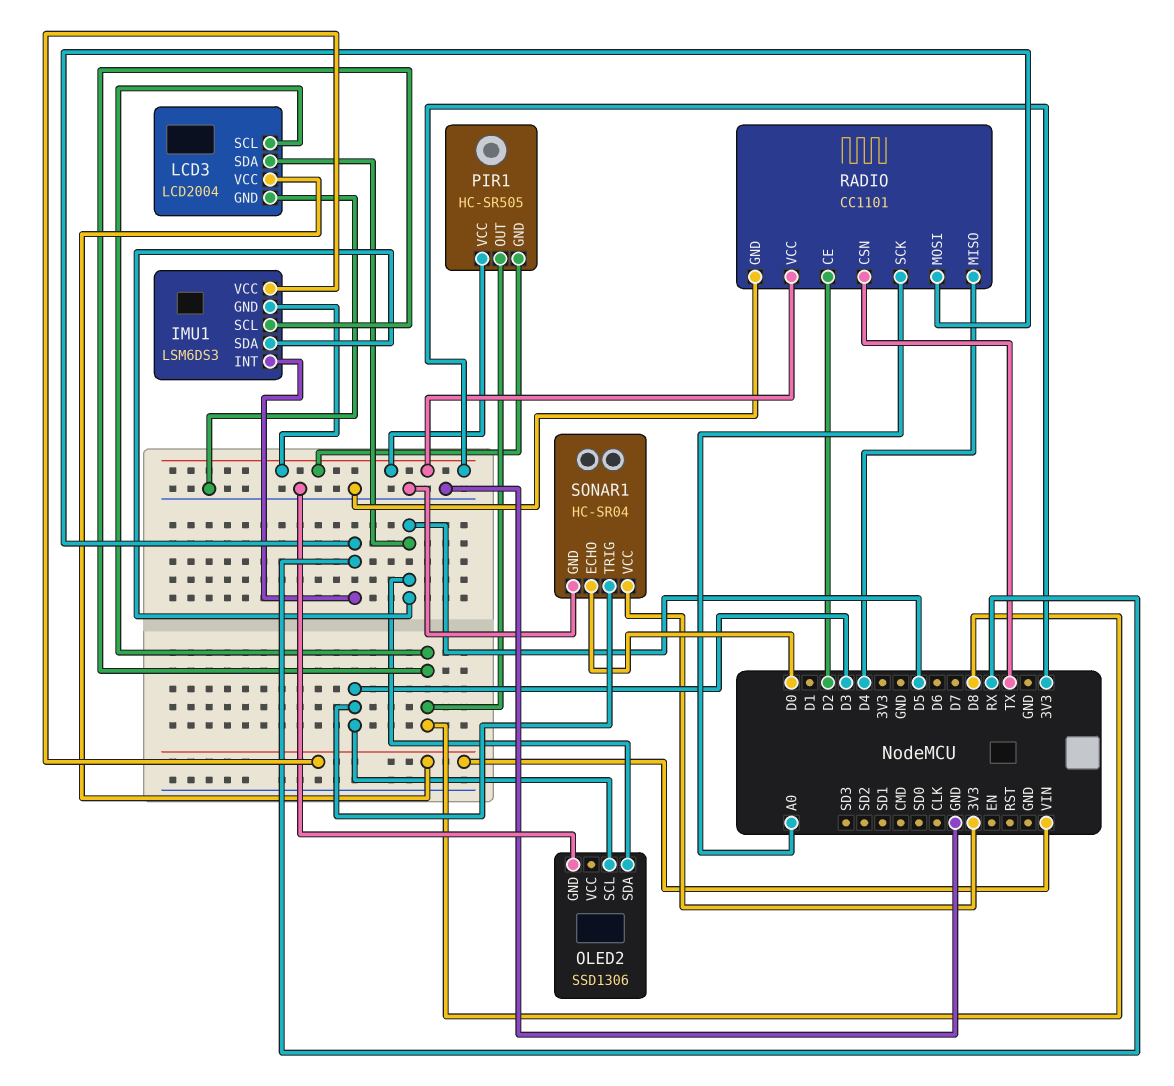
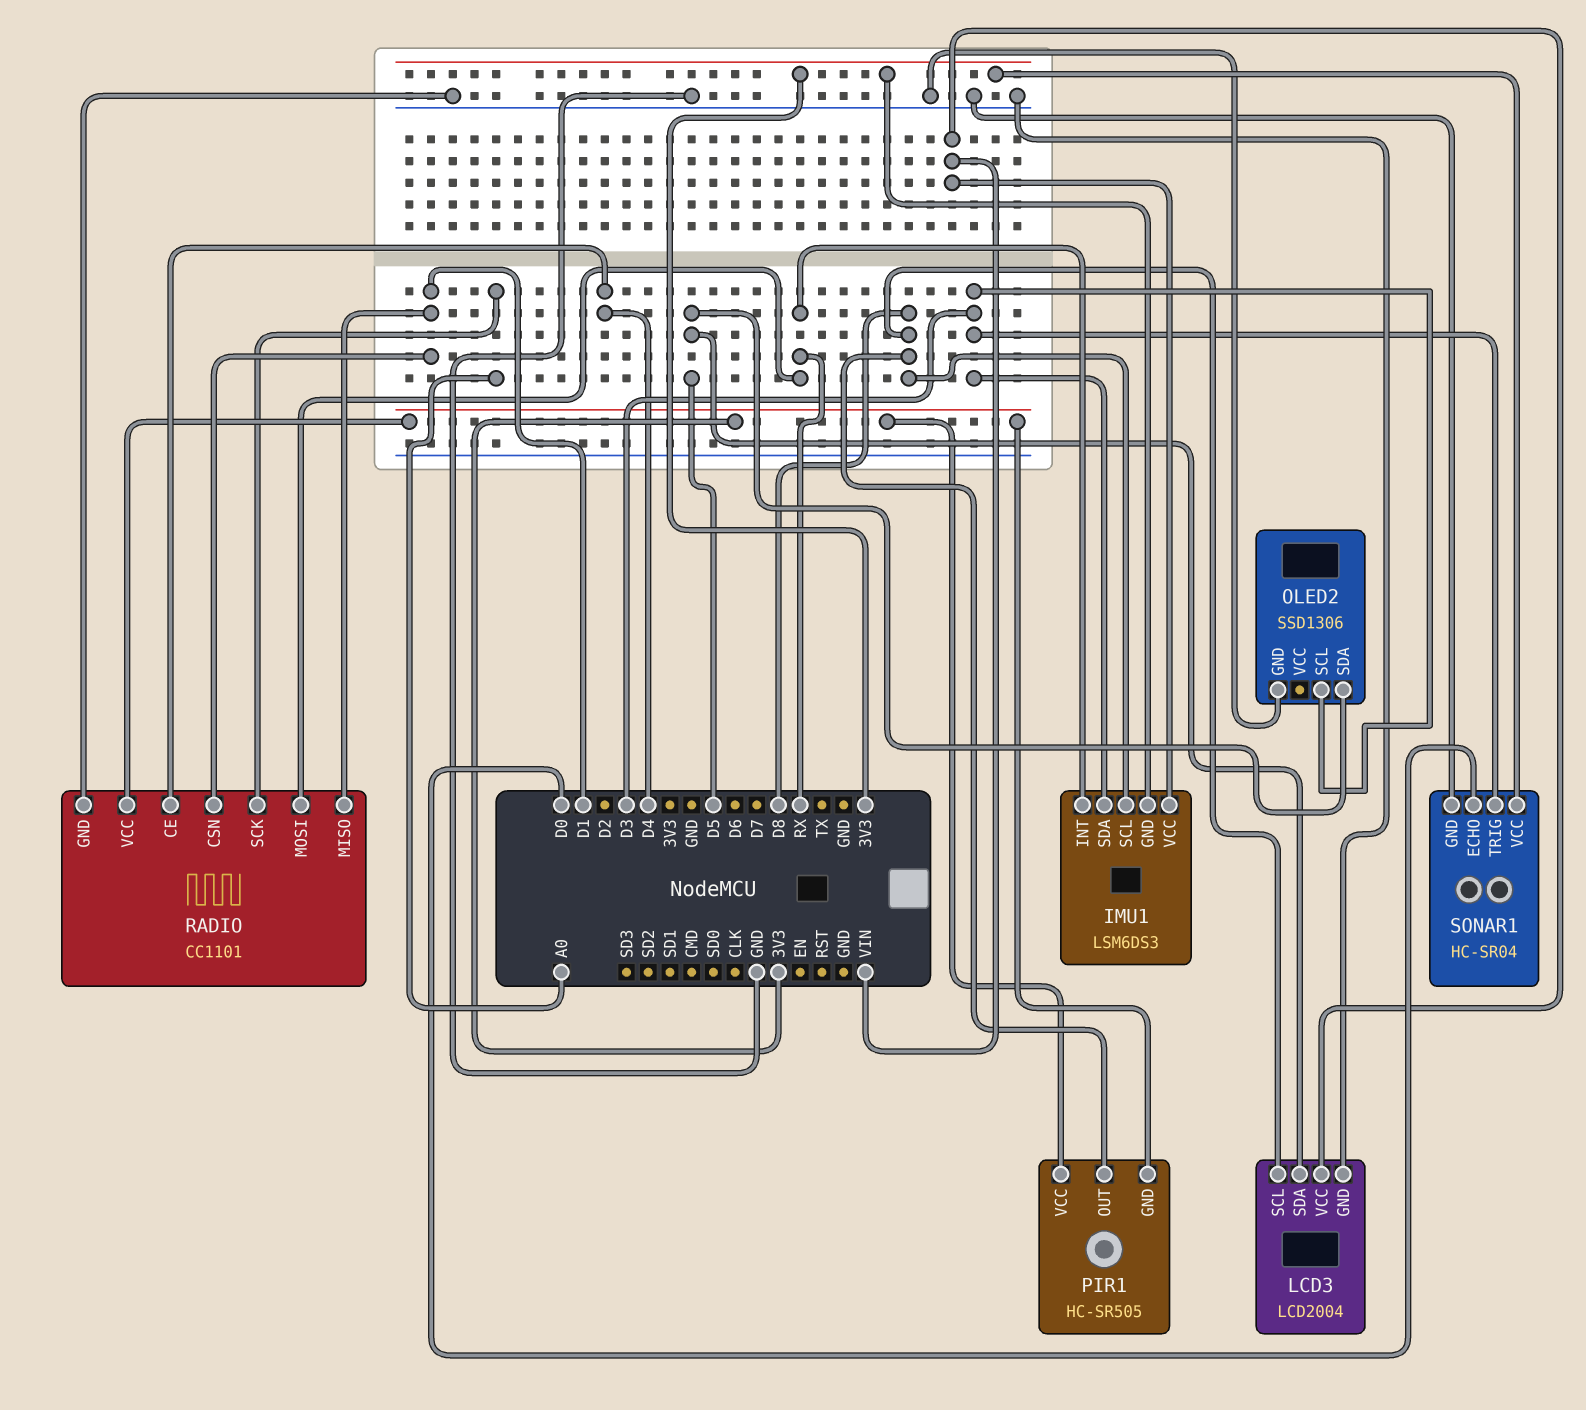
IMU1 pin SDA: D5 -> D3
RADIO pin CE: D2 -> D4
RADIO pin CSN: TX -> D1
RADIO pin MISO: D4 -> D1

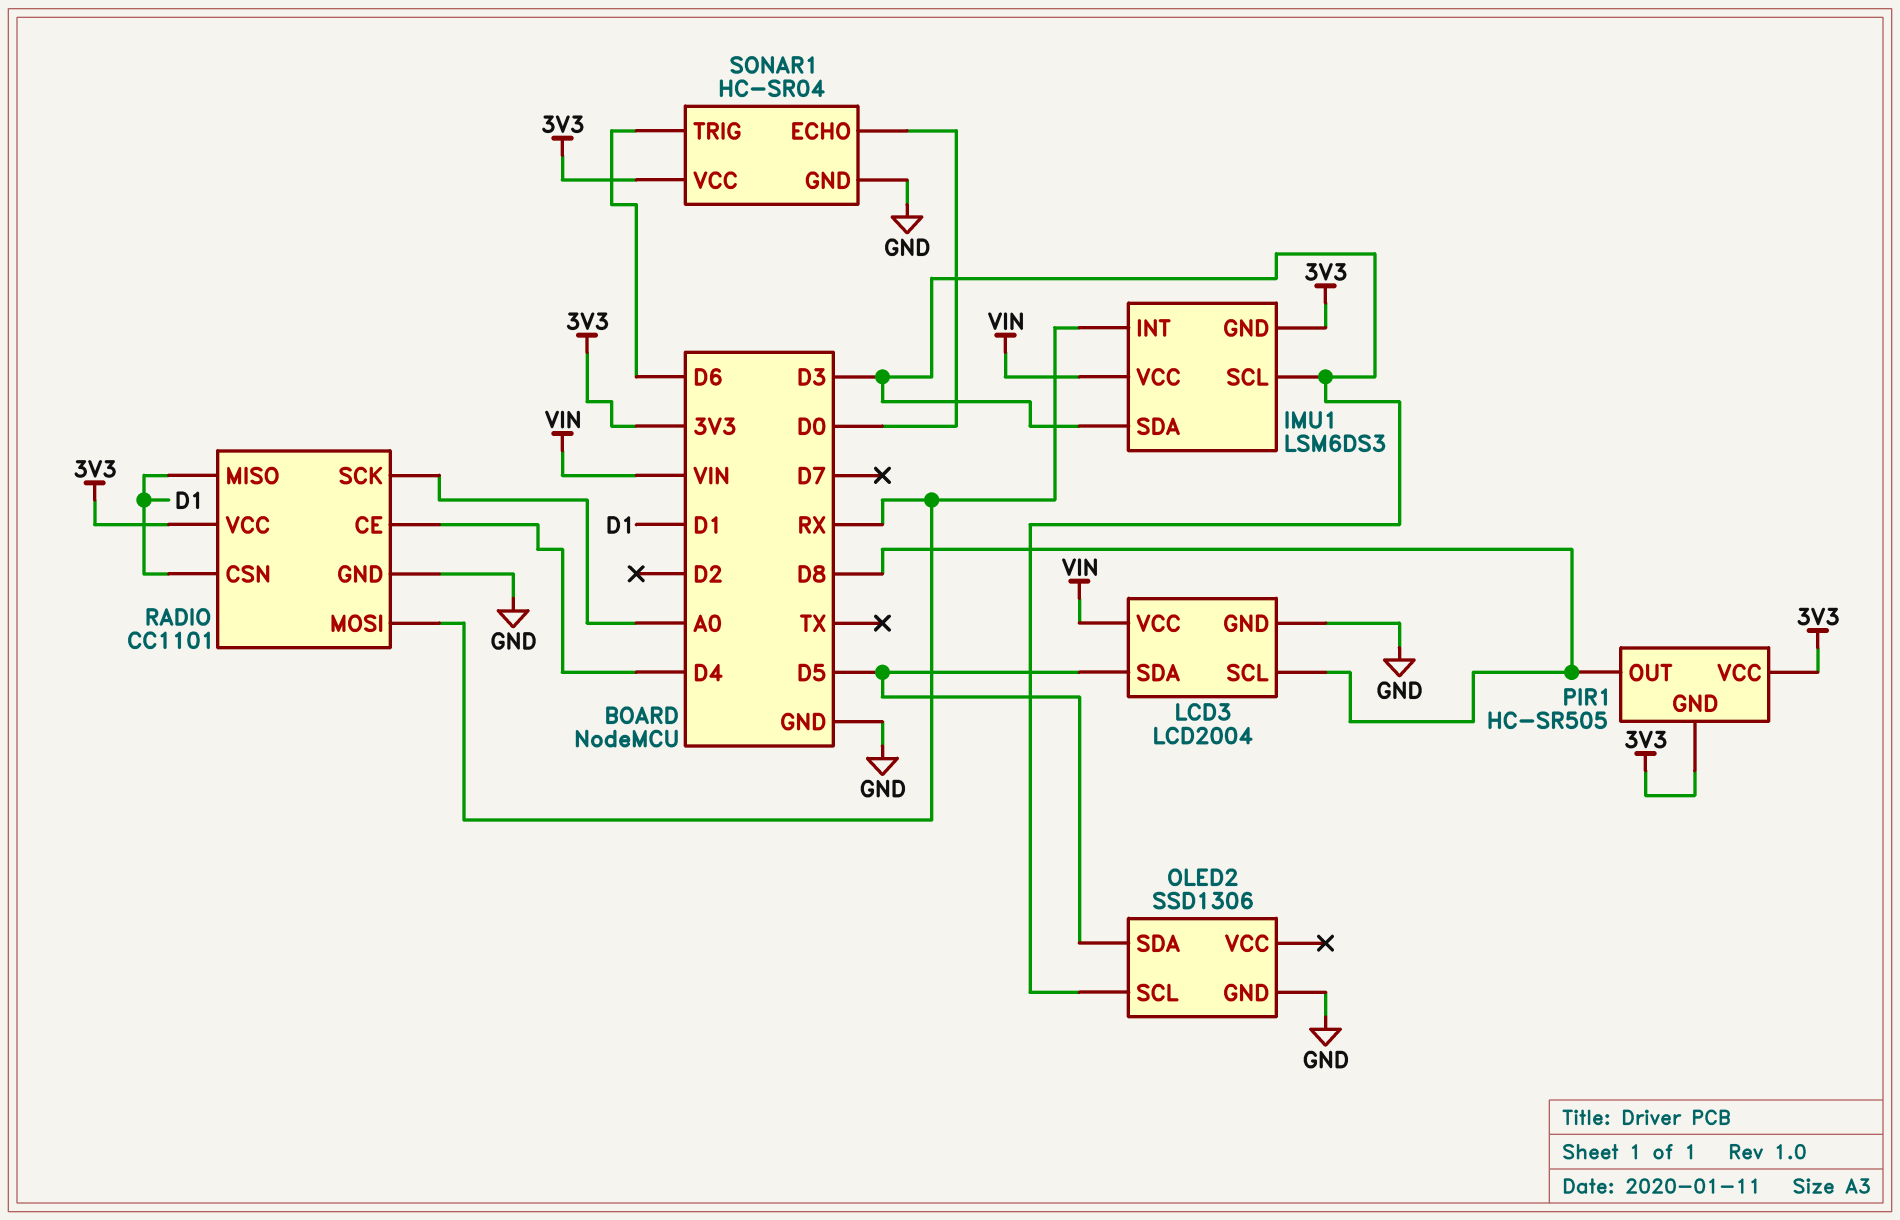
IMU1 pin SCL: D8 -> D3
SONAR1 pin TRIG: D3 -> D6

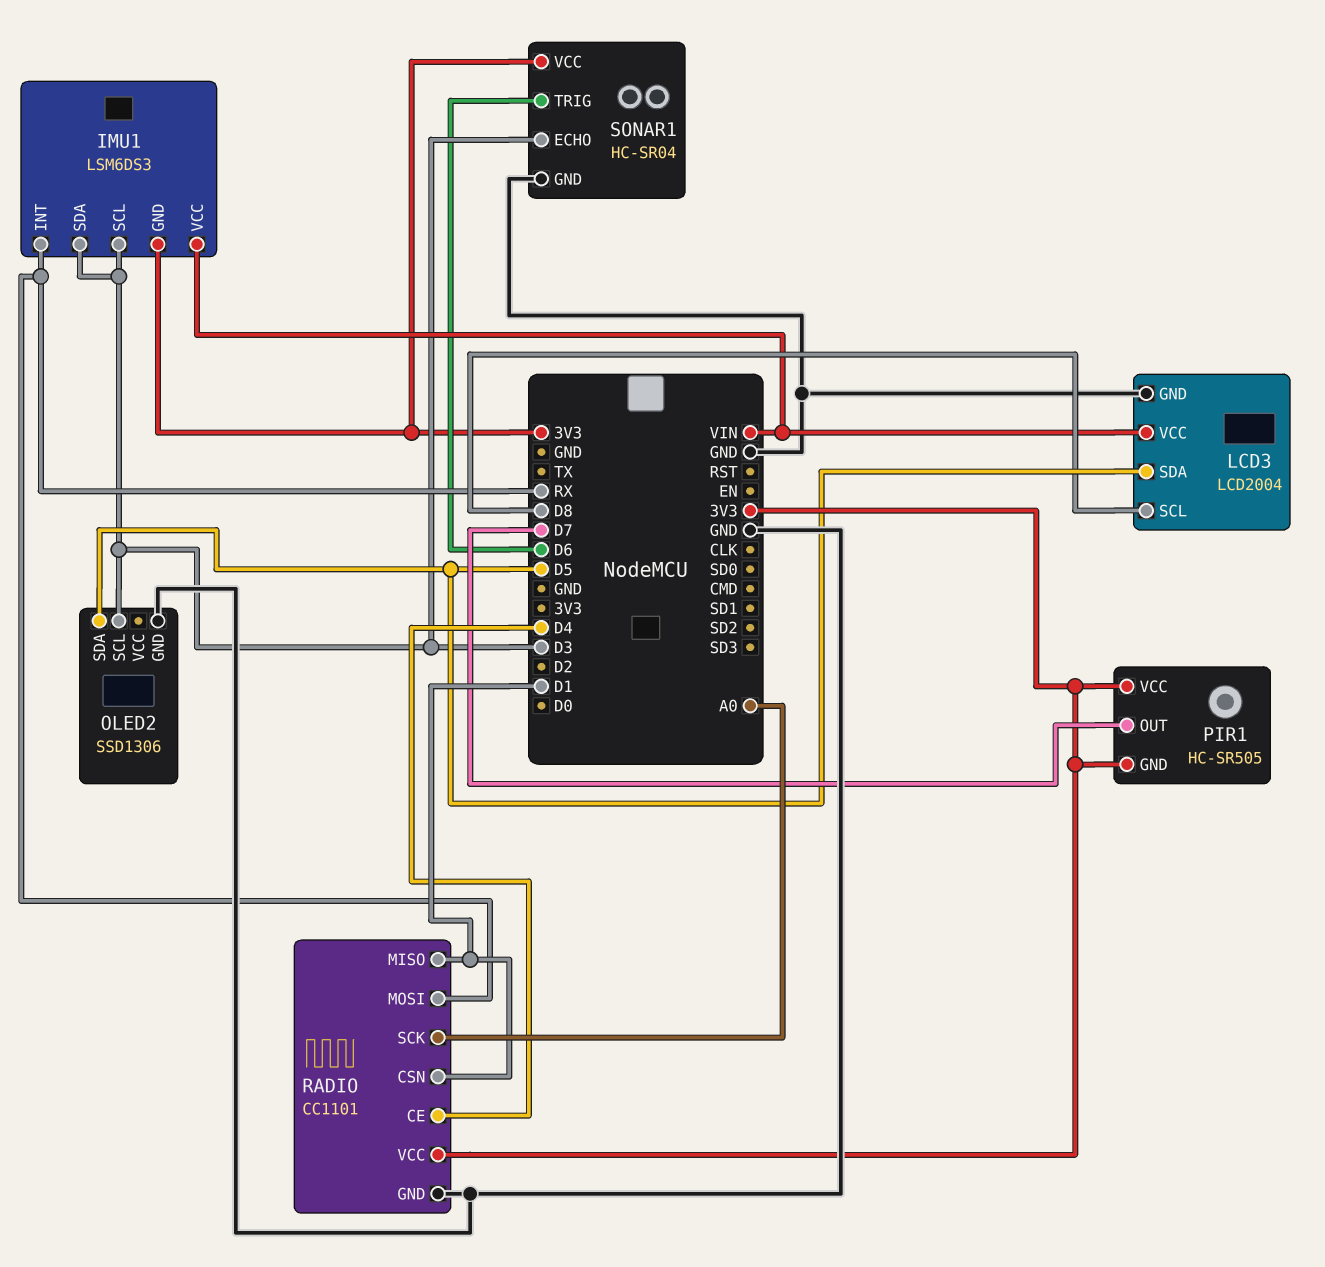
PIR1 pin OUT: D8 -> D7
SONAR1 pin ECHO: D0 -> D3

